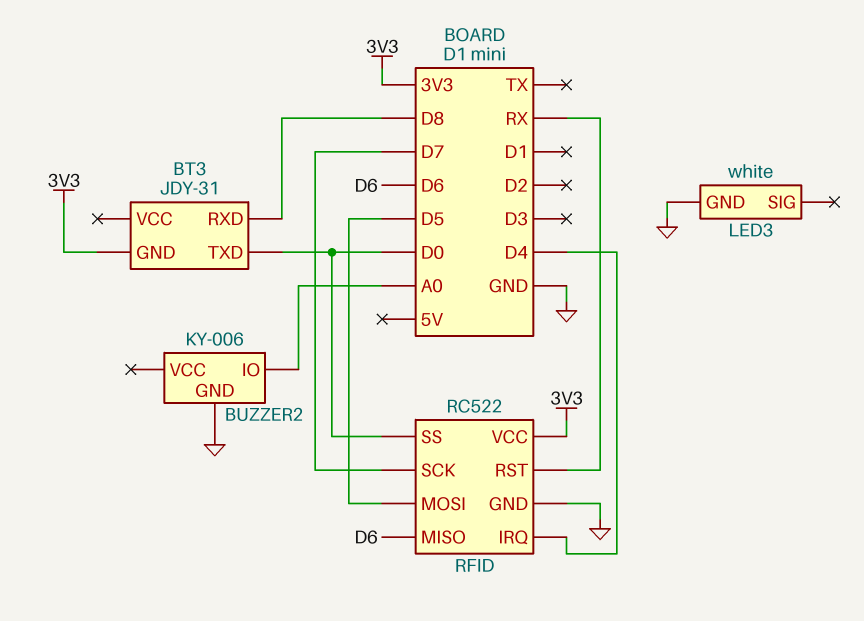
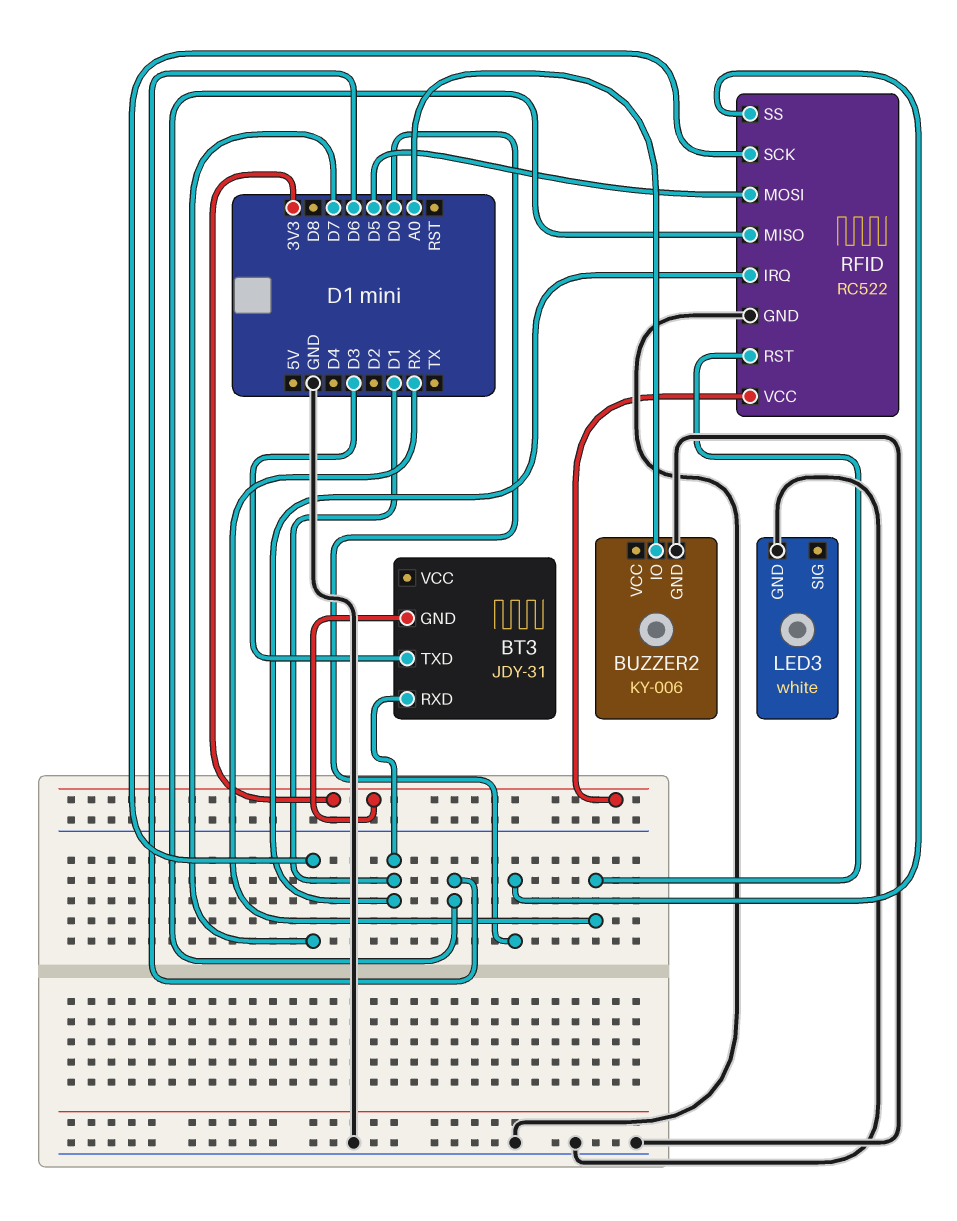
BT3 pin RXD: D8 -> D1
BT3 pin TXD: D0 -> D3
RFID pin IRQ: D4 -> D1

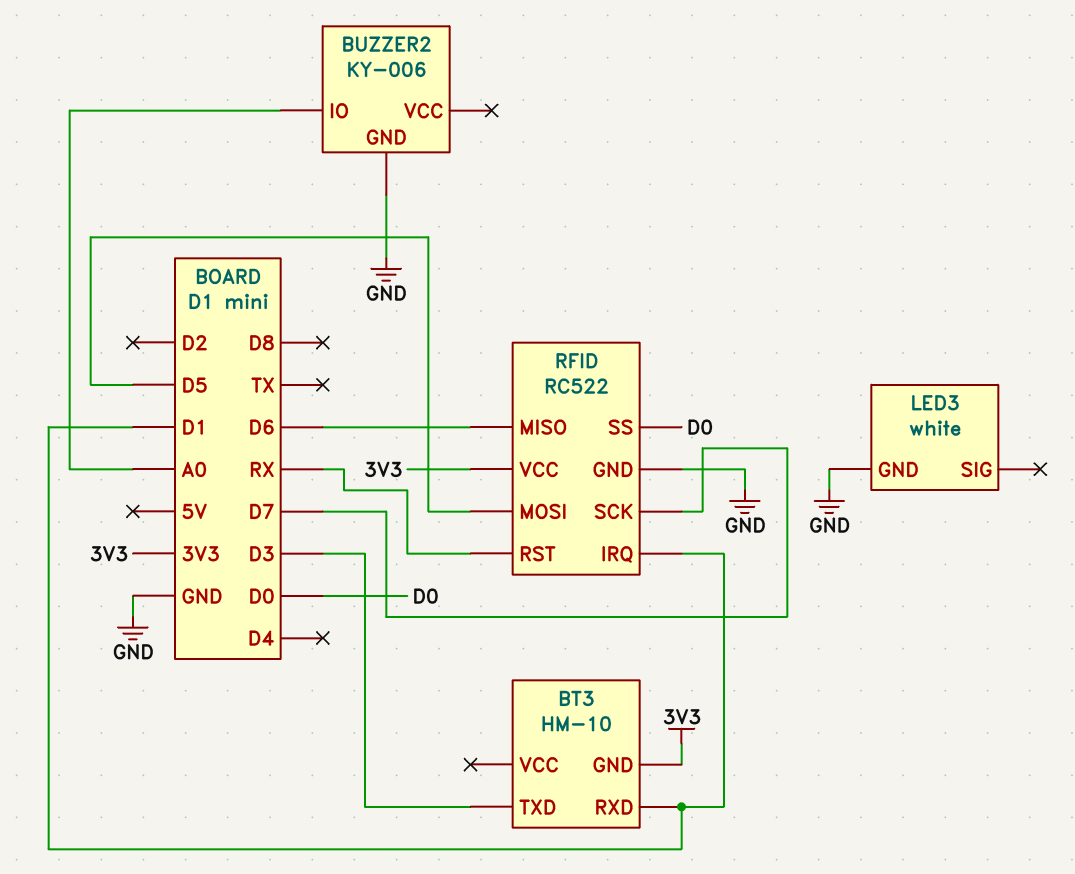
BT3: JDY-31 -> HM-10

